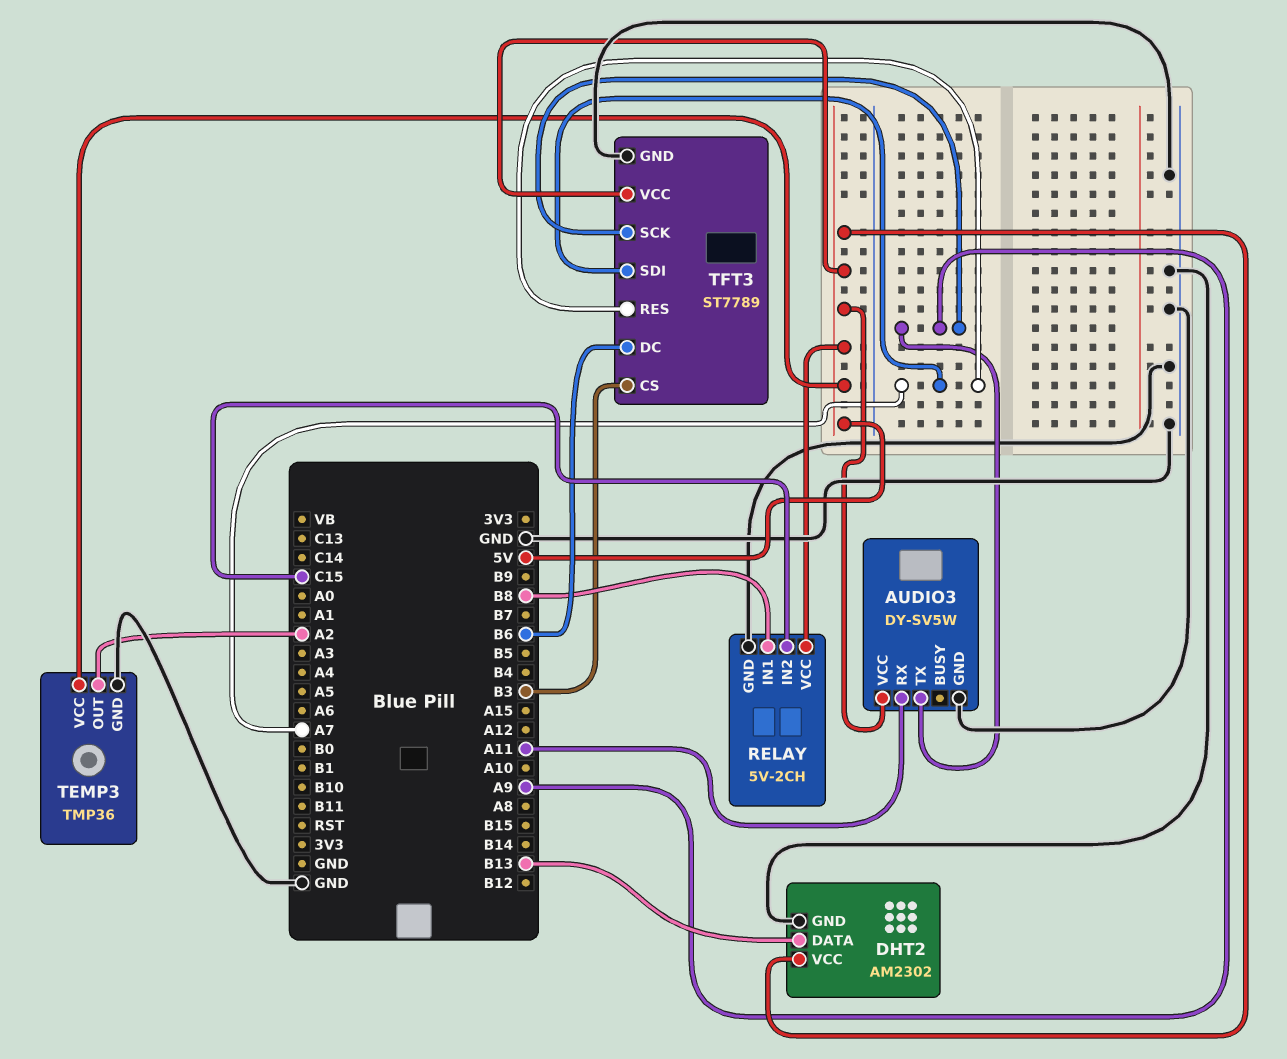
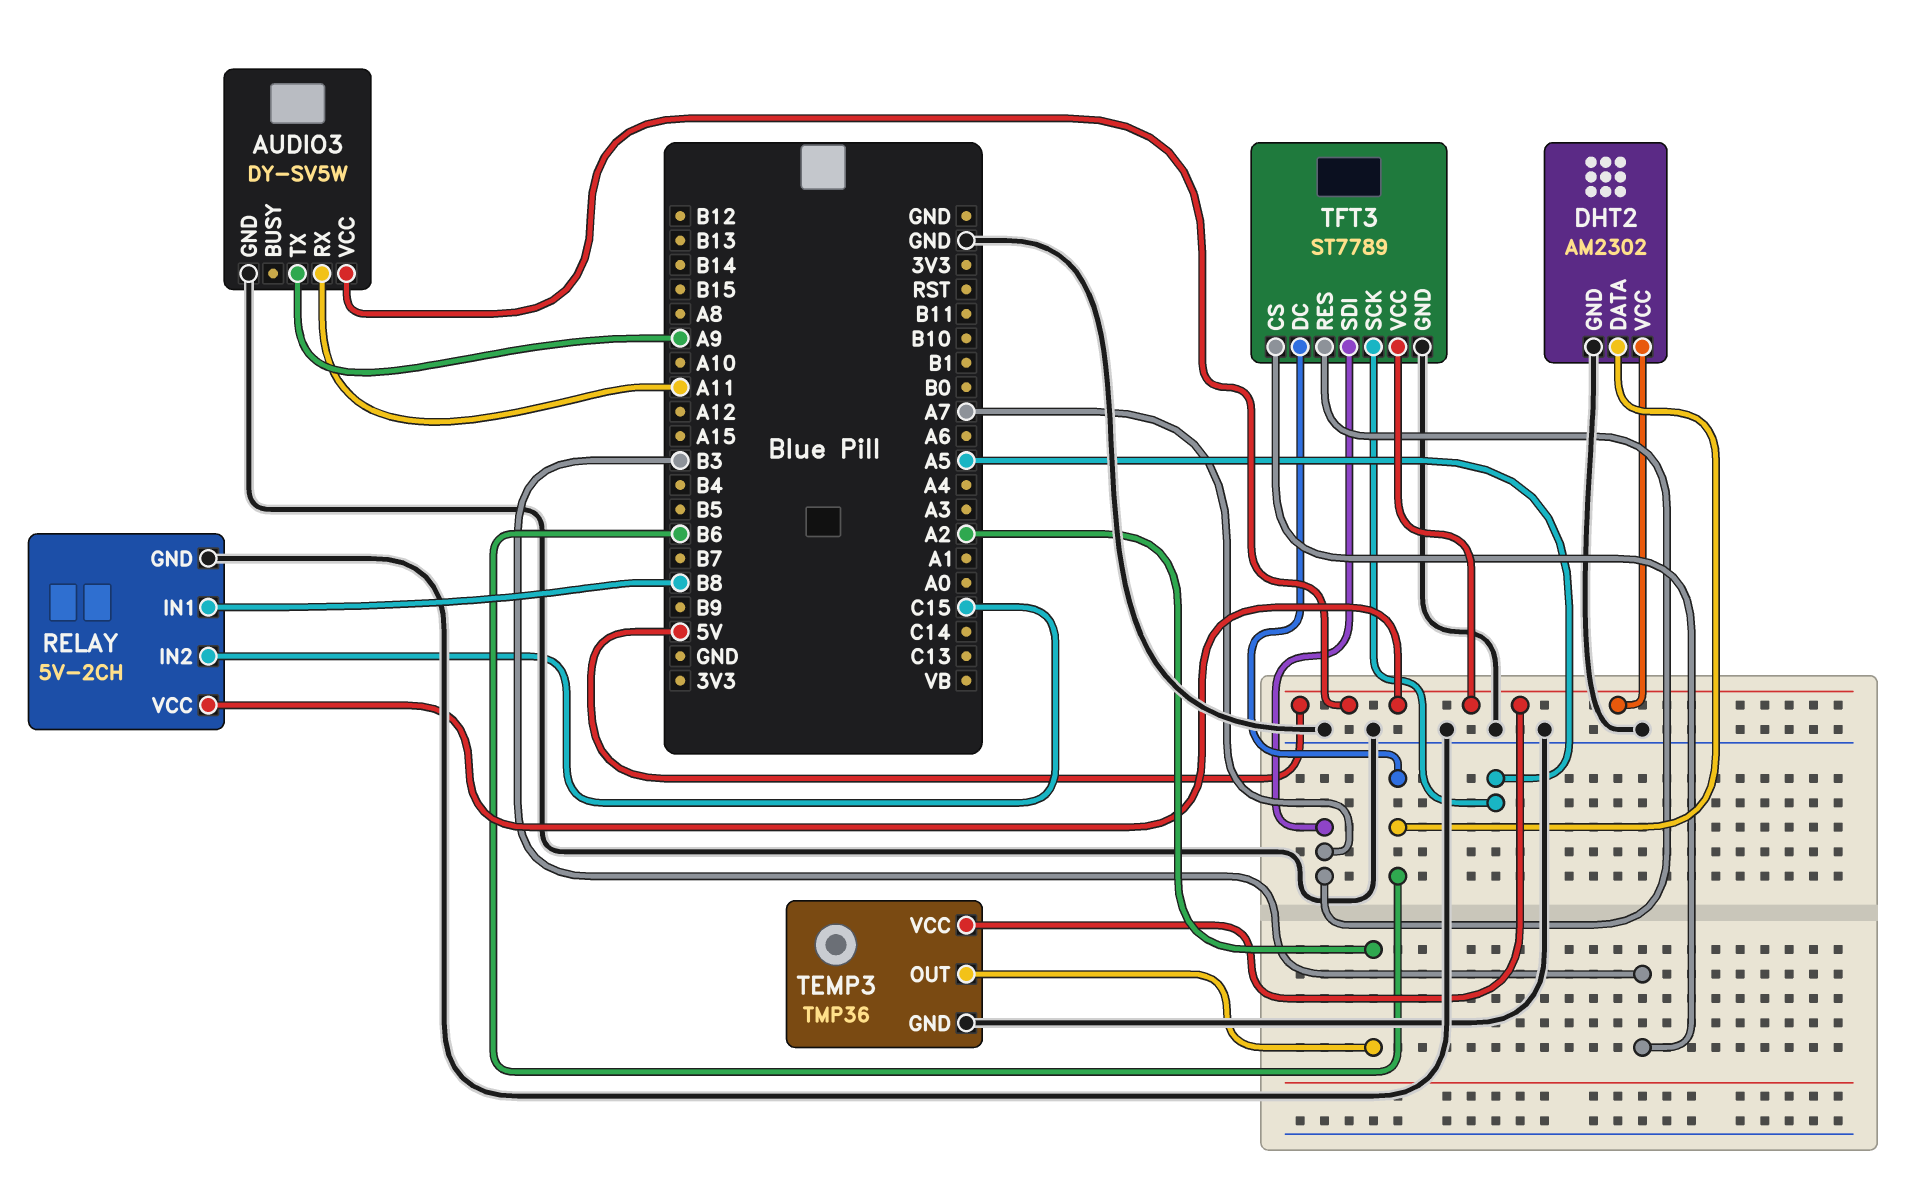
DHT2 pin DATA: B13 -> B6
TFT3 pin SCK: A9 -> A5

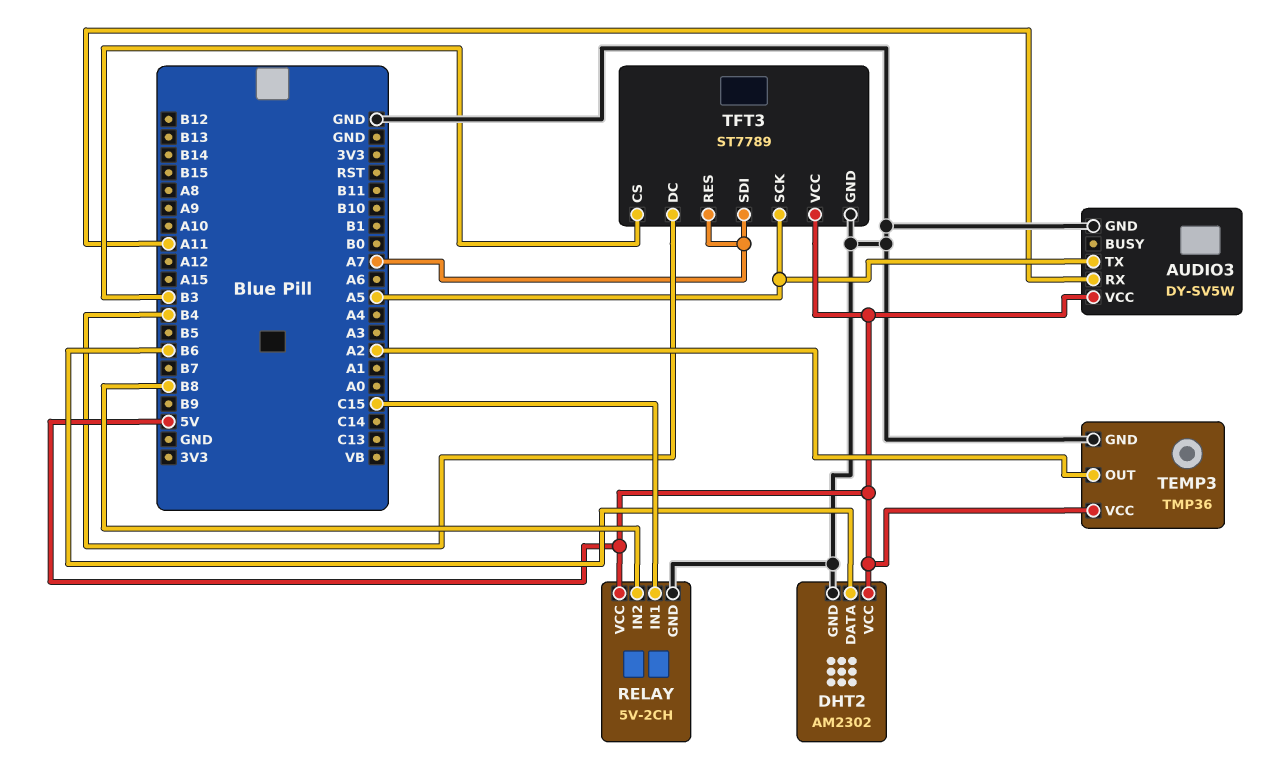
AUDIO3 pin TX: A9 -> A5
RELAY pin IN1: B8 -> C15
RELAY pin IN2: C15 -> B8
TFT3 pin DC: B6 -> B4

